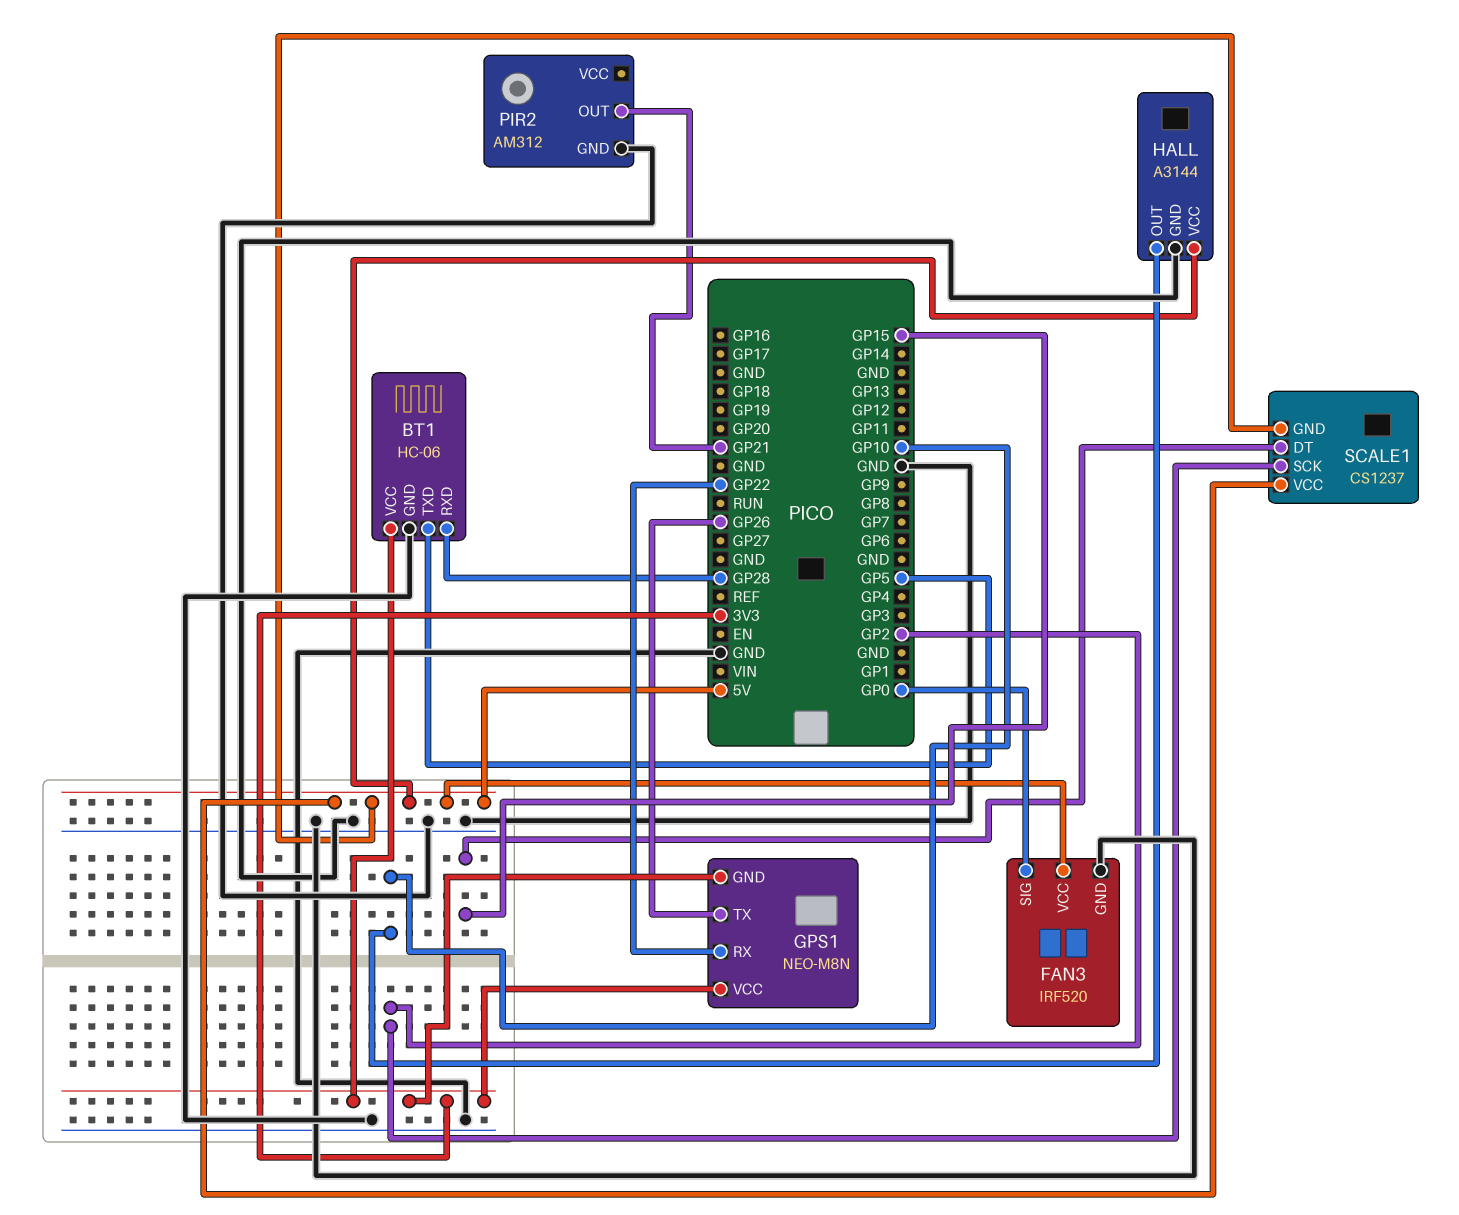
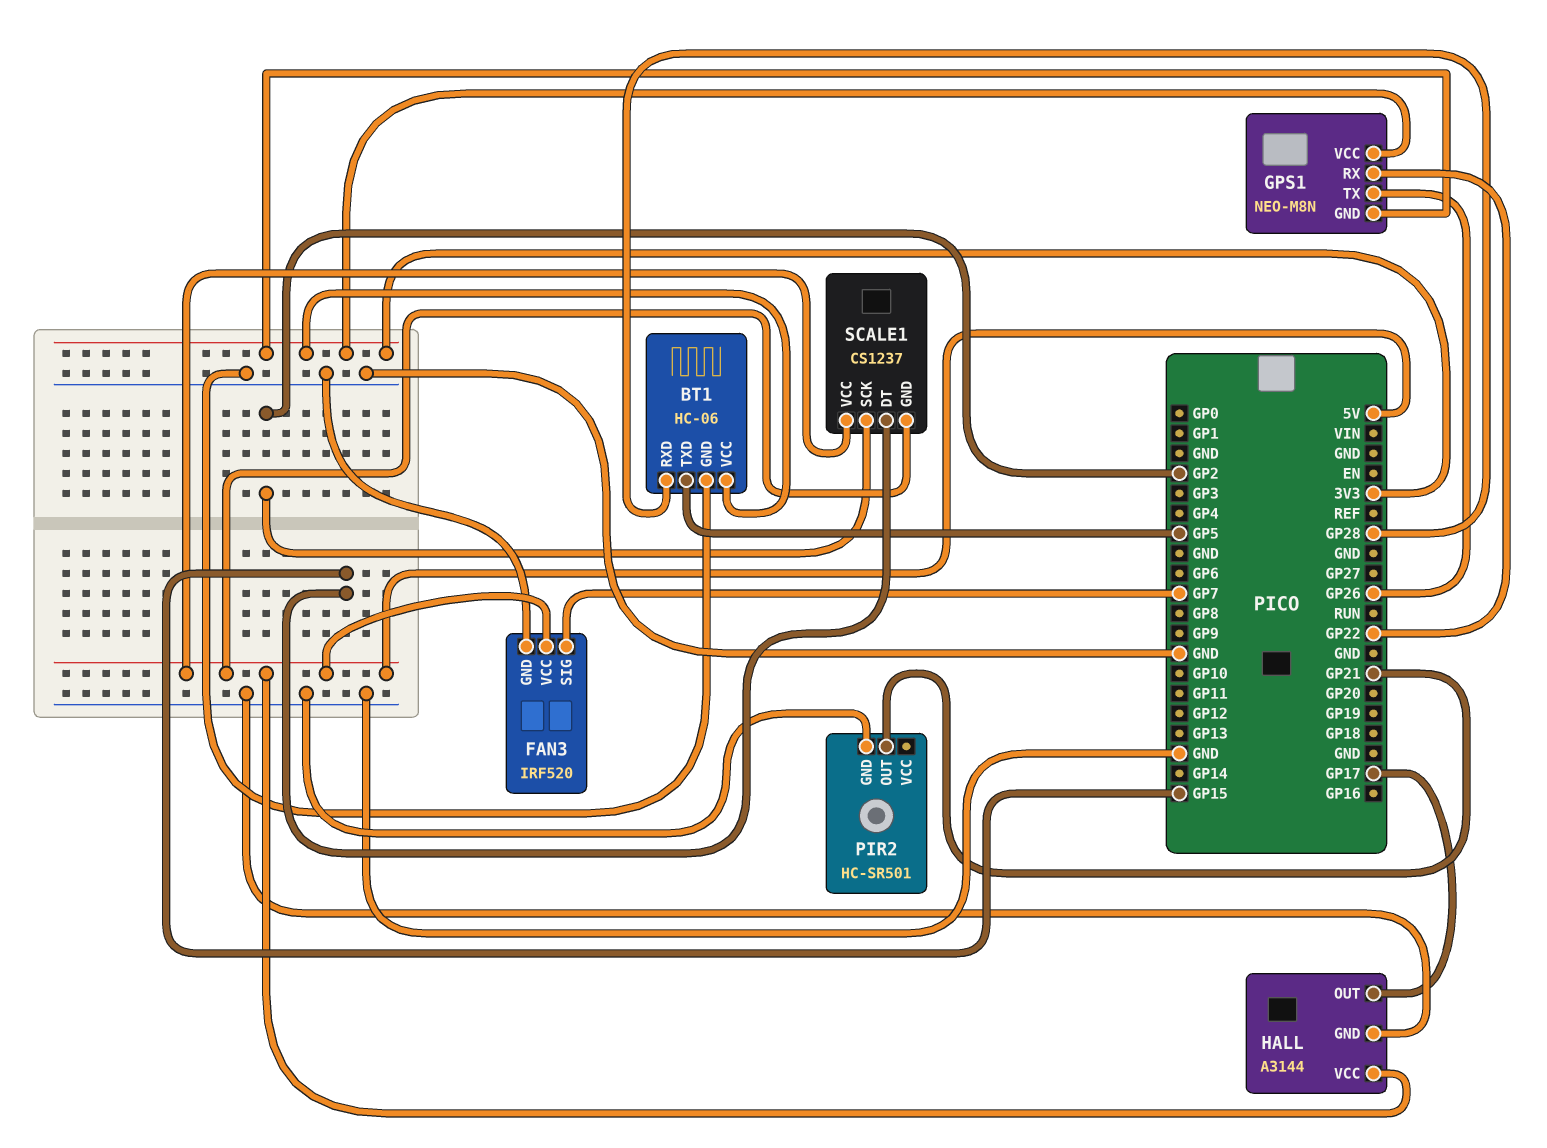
FAN3 pin SIG: GP0 -> GP7
HALL pin OUT: GP10 -> GP17
PIR2: AM312 -> HC-SR501

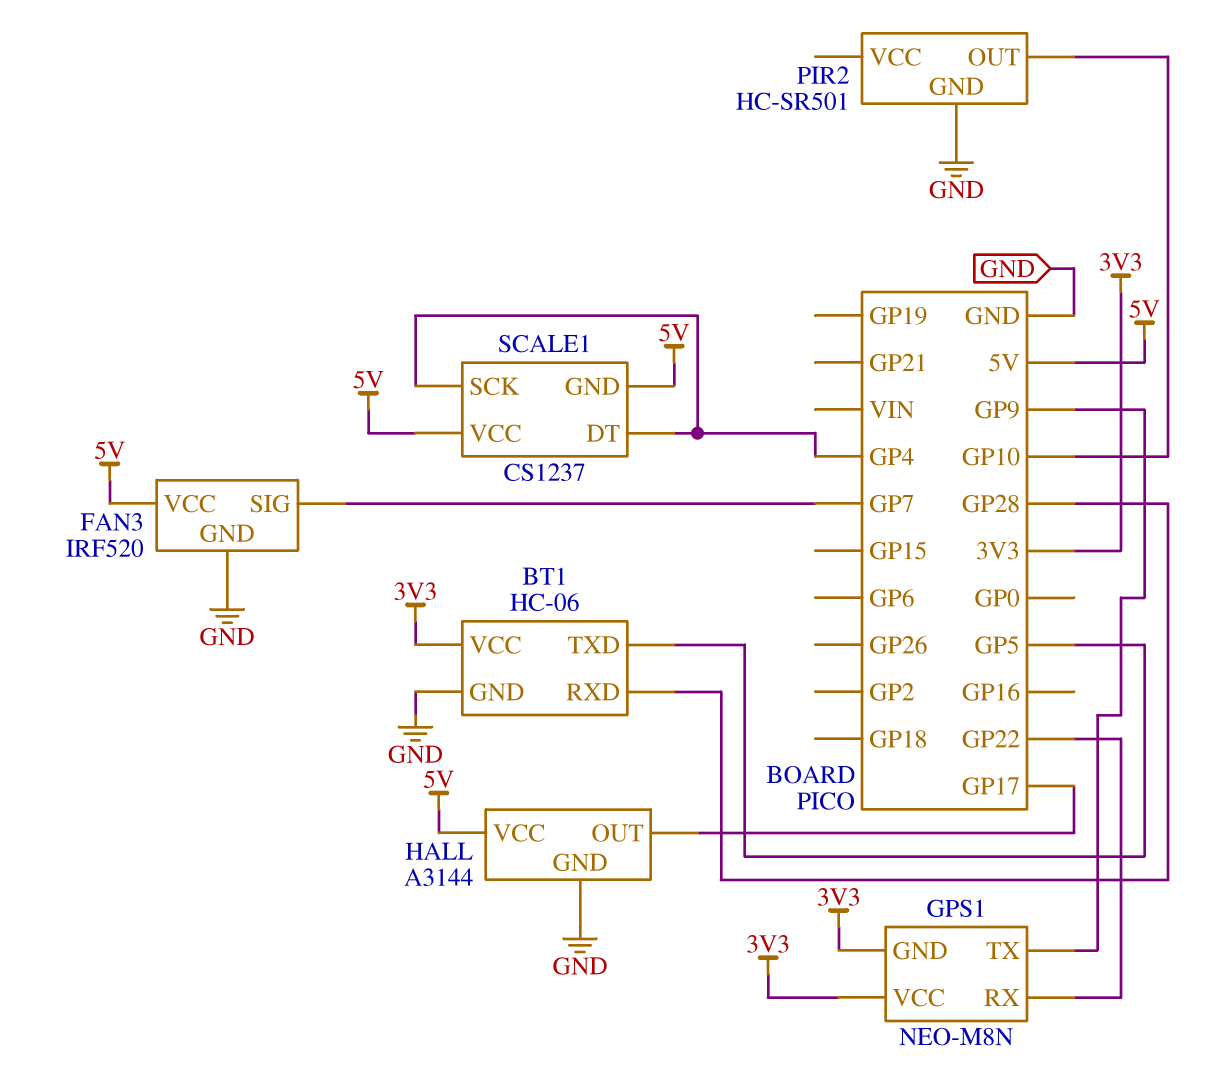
GPS1 pin TX: GP26 -> GP9
PIR2 pin OUT: GP21 -> GP10
SCALE1 pin DT: GP15 -> GP4
SCALE1 pin SCK: GP2 -> GP4

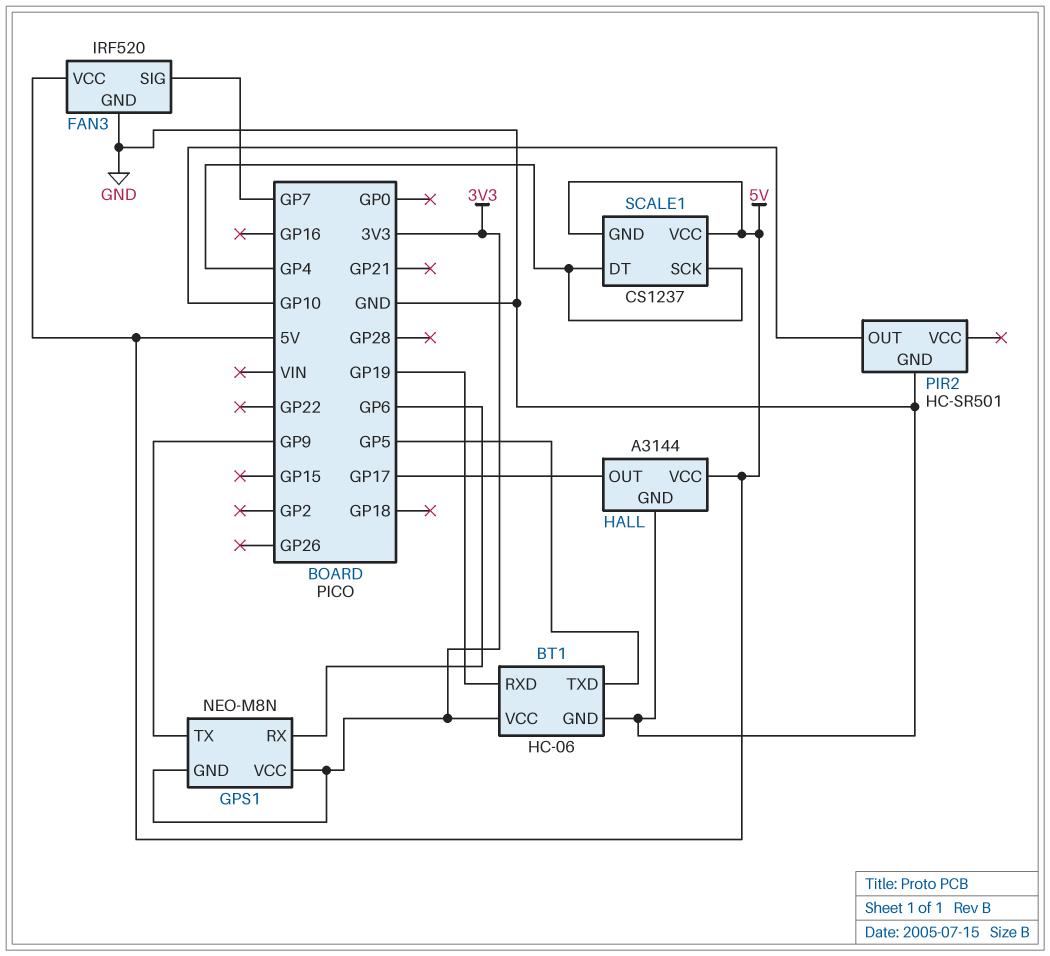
BT1 pin RXD: GP28 -> GP19
GPS1 pin RX: GP22 -> GP6

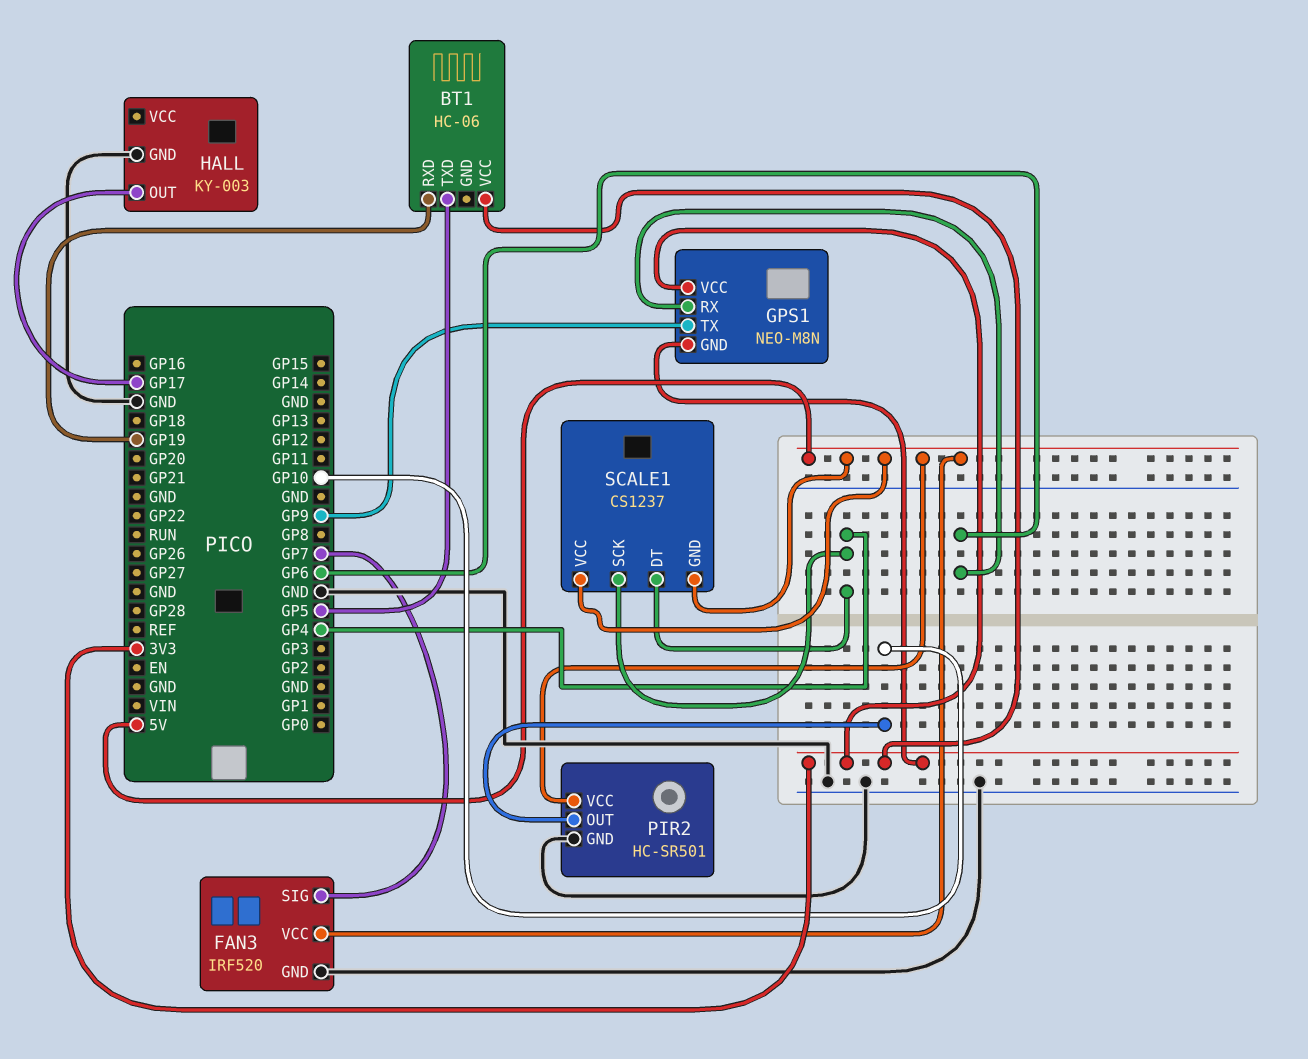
BT1 pin GND: GND -> none
HALL: A3144 -> KY-003
HALL pin VCC: 5V -> none
PIR2 pin VCC: none -> 5V

